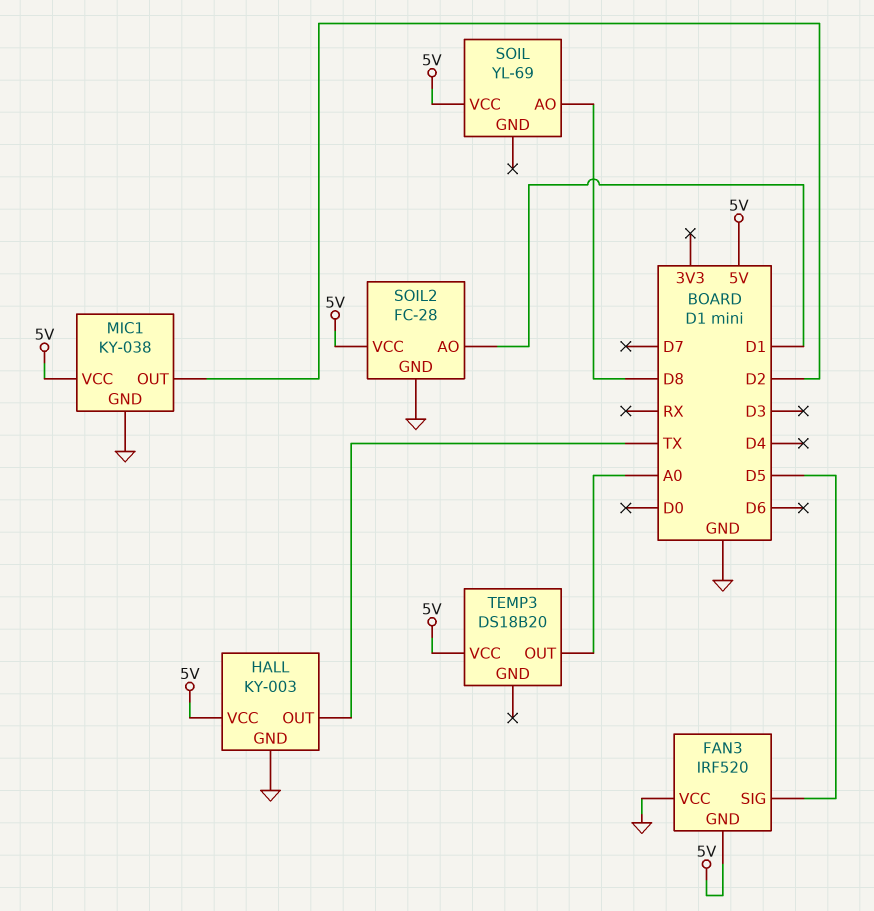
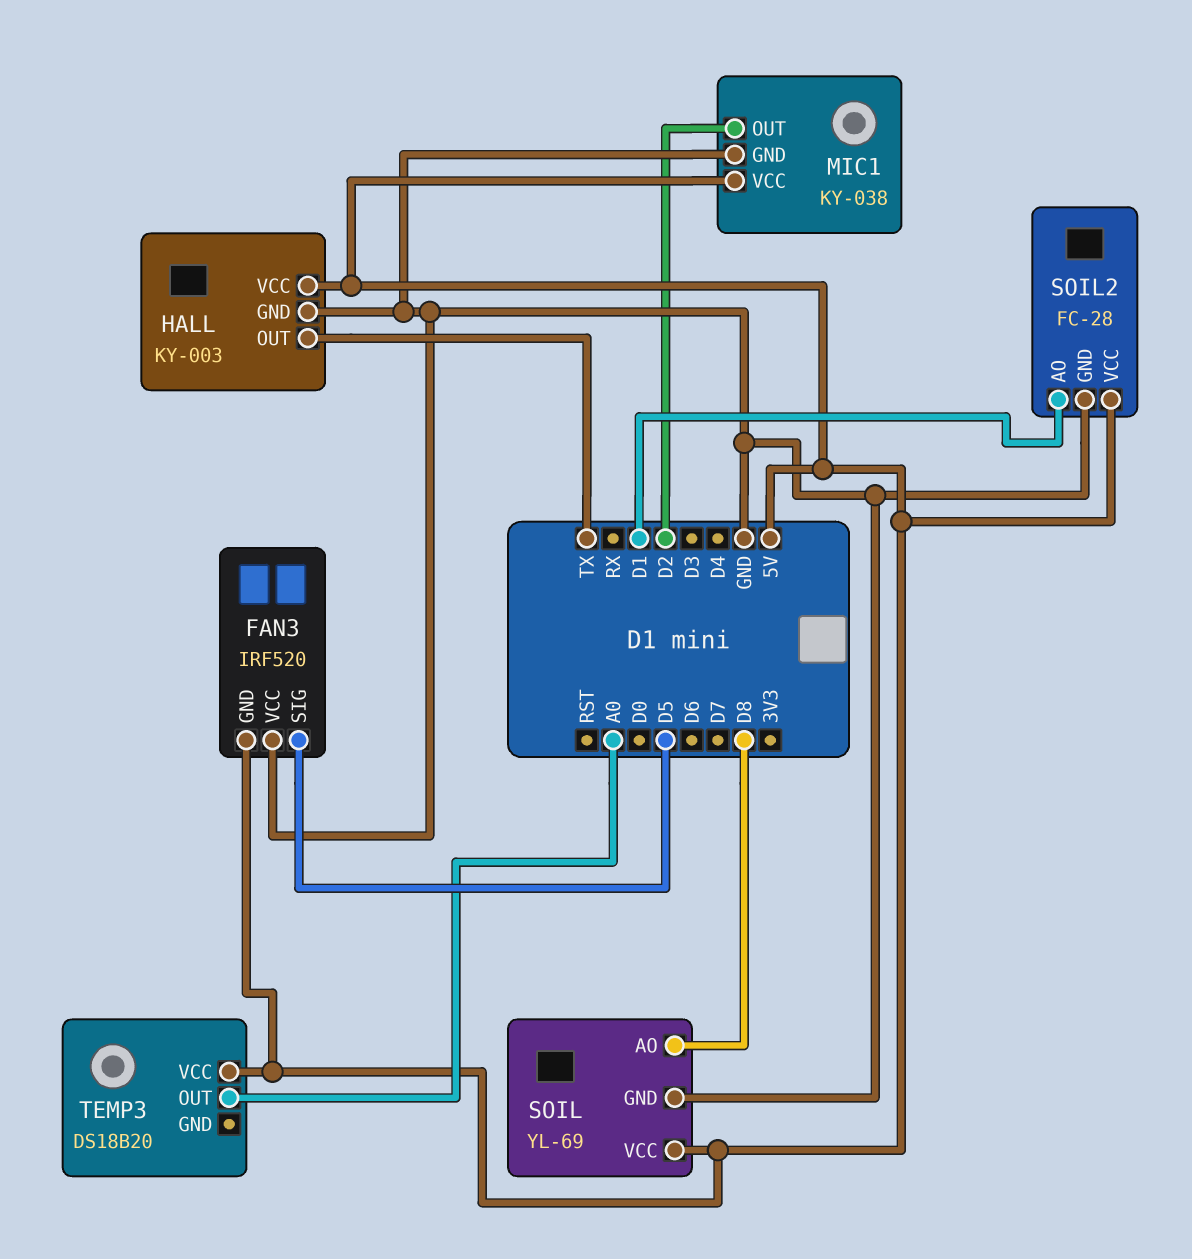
SOIL pin GND: none -> GND

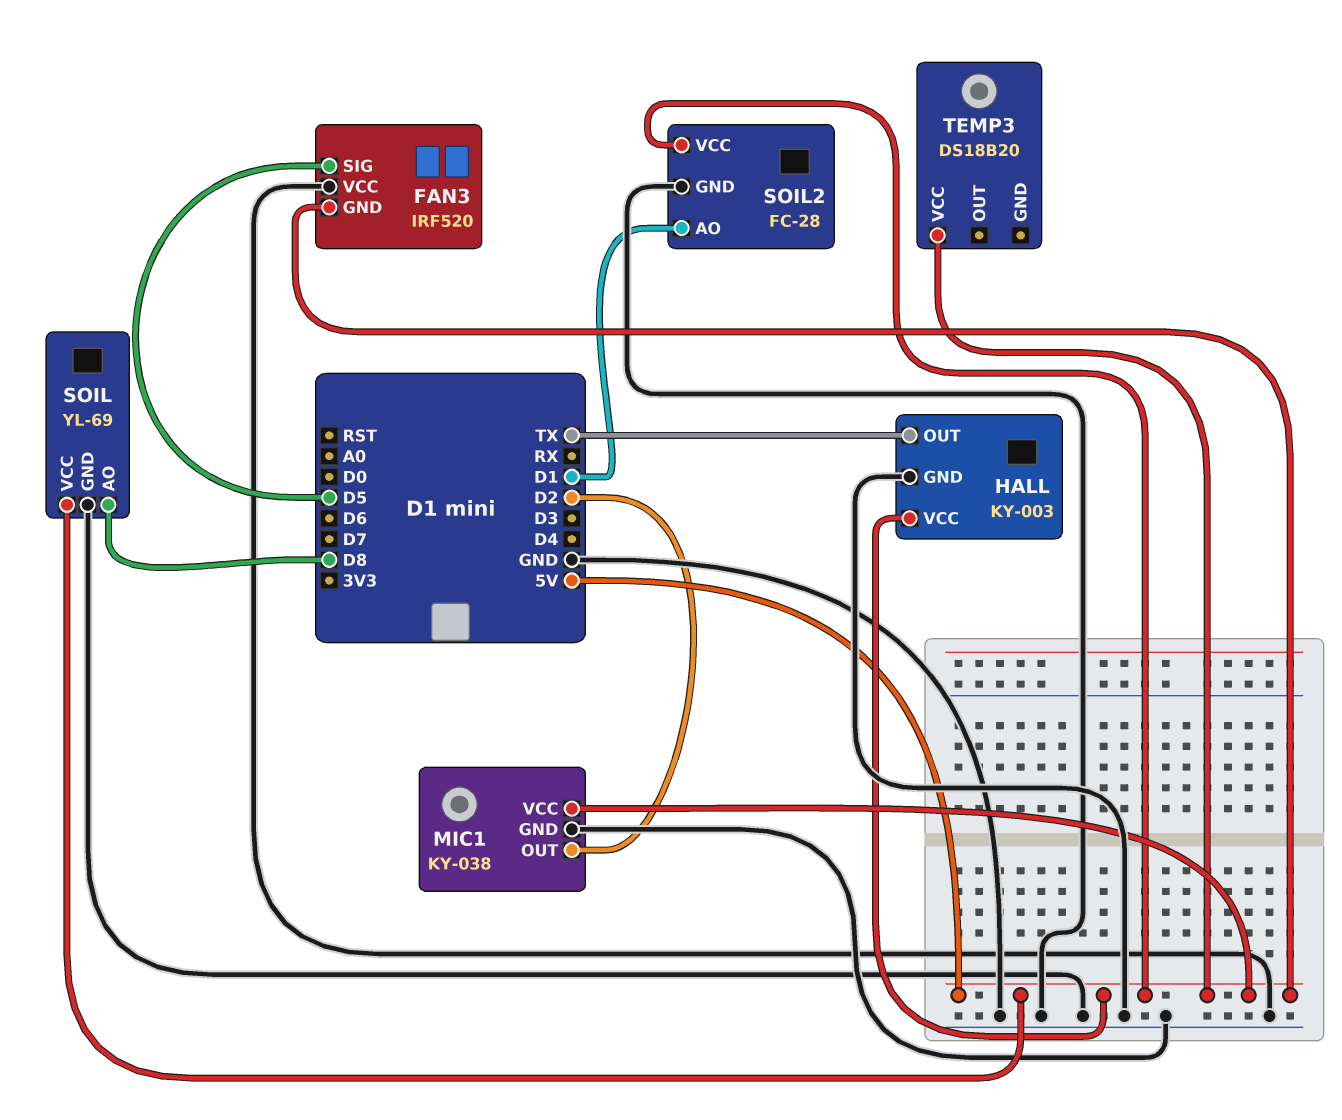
TEMP3 pin OUT: A0 -> none

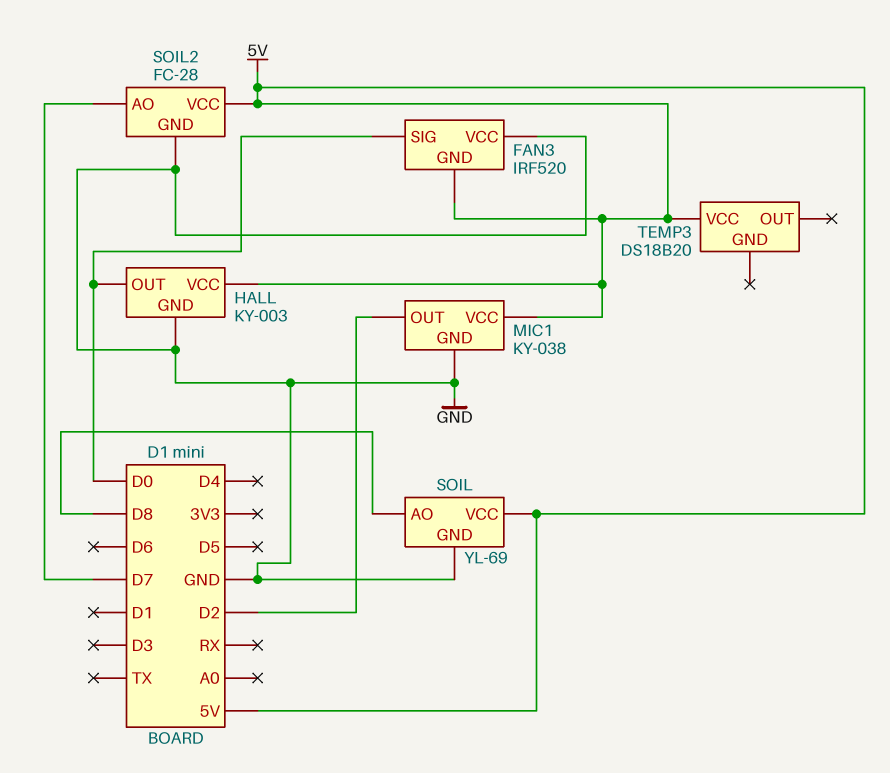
FAN3 pin SIG: D5 -> D0
HALL pin OUT: TX -> D0
SOIL2 pin AO: D1 -> D7

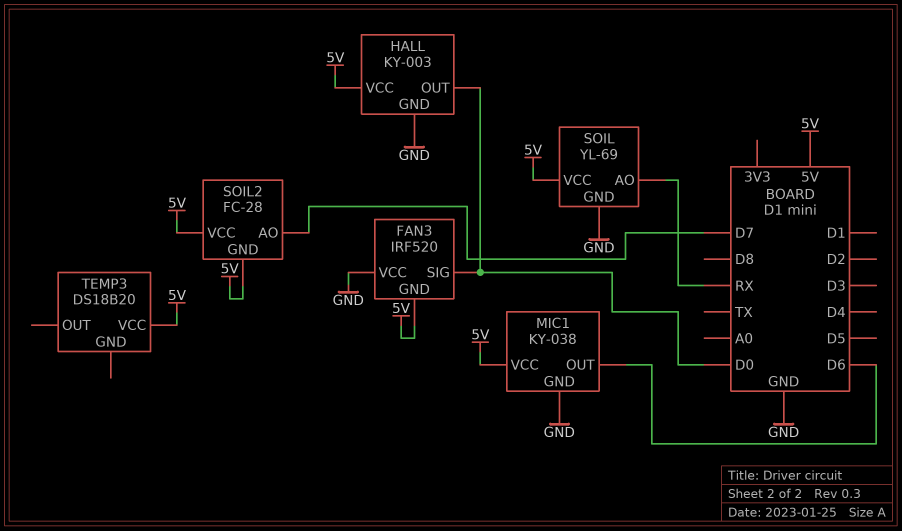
MIC1 pin OUT: D2 -> D6
SOIL pin AO: D8 -> RX
SOIL2 pin GND: GND -> 5V

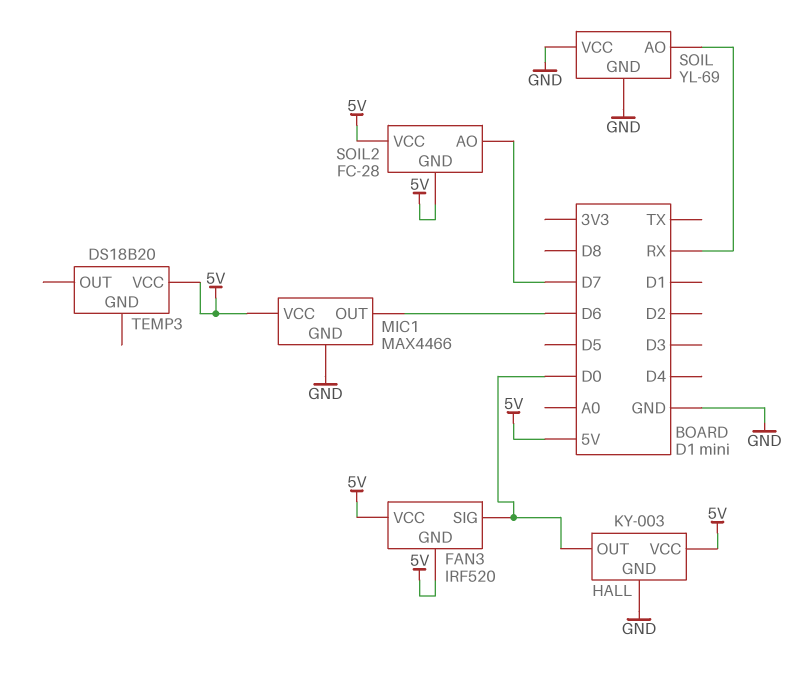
FAN3 pin VCC: GND -> 5V
MIC1: KY-038 -> MAX4466
SOIL pin VCC: 5V -> GND

